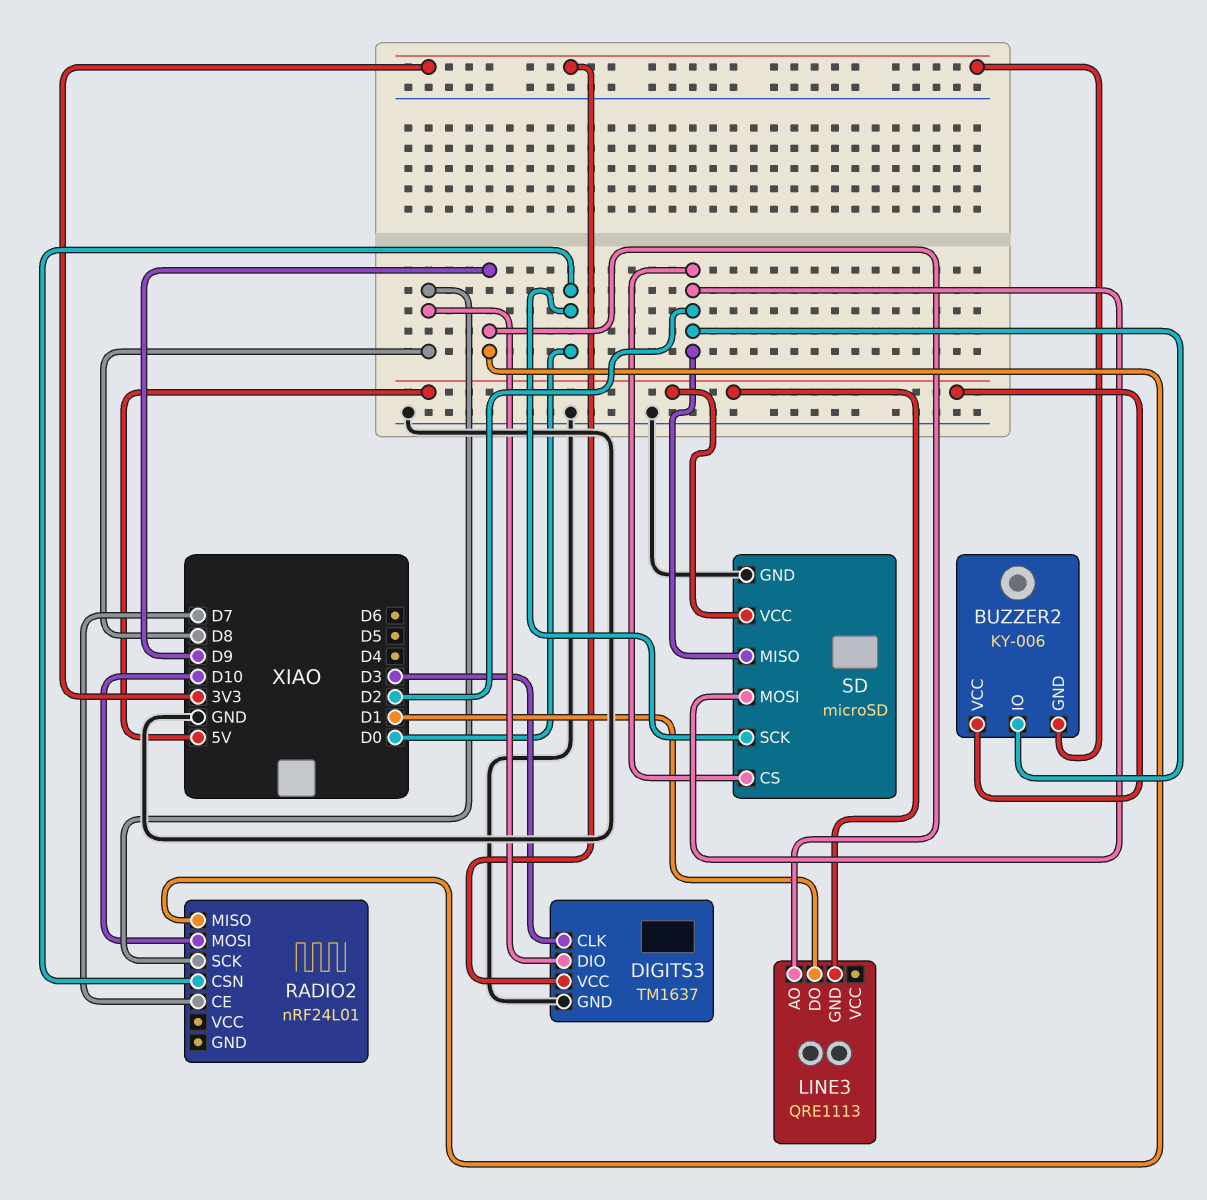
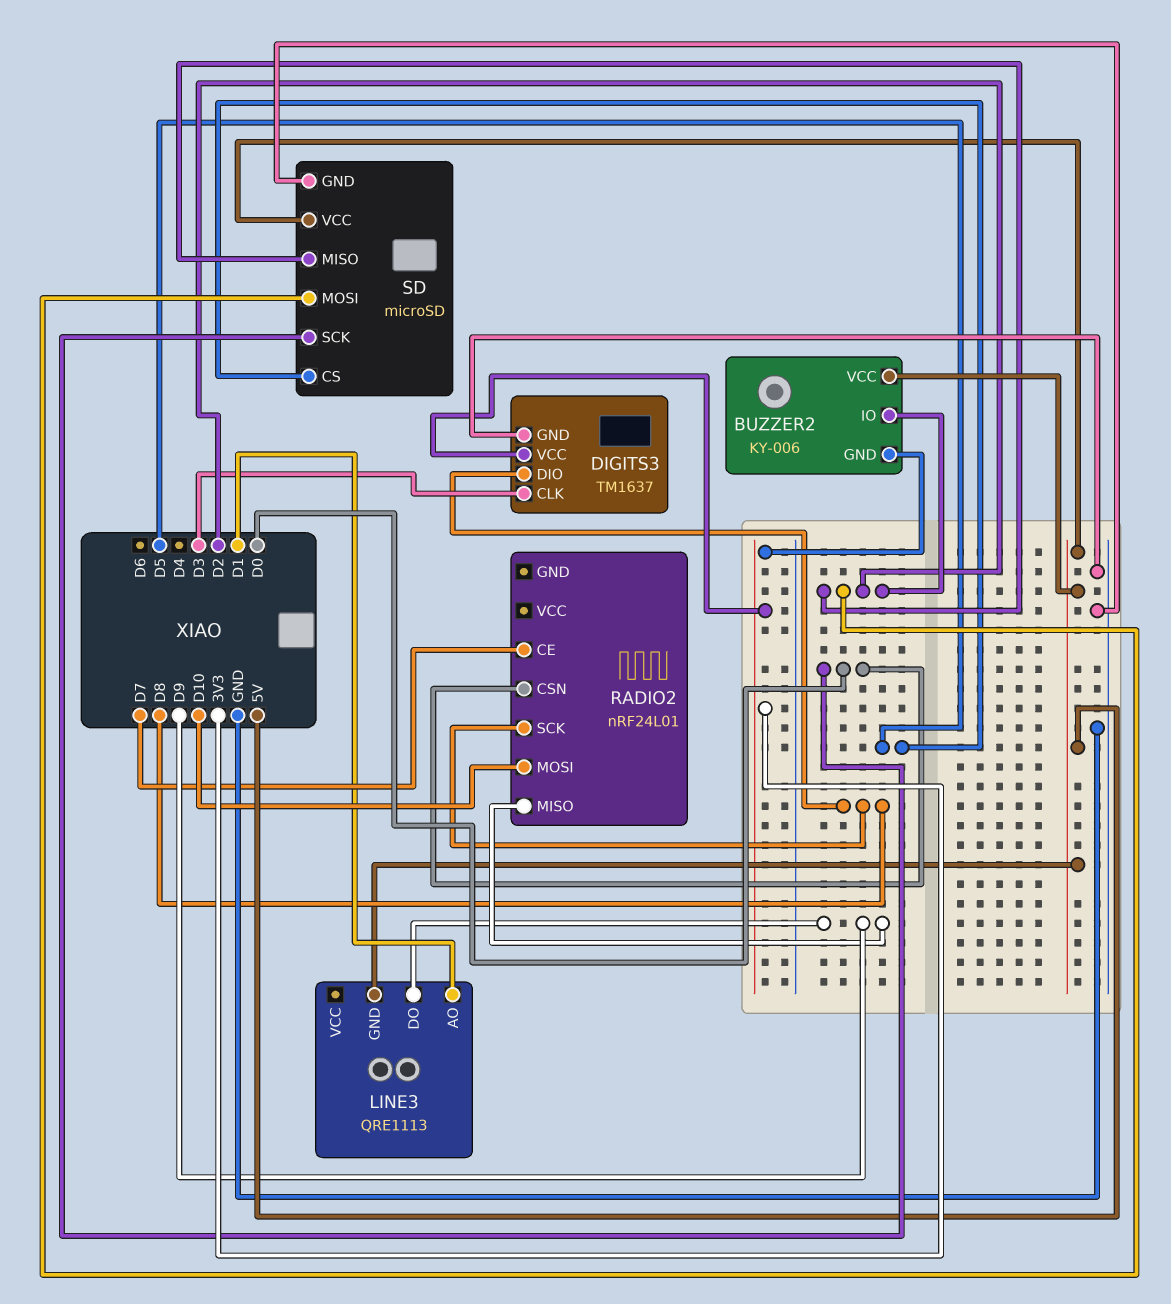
LINE3 pin AO: D9 -> D1
LINE3 pin DO: D1 -> D9
SD pin CS: D2 -> D5

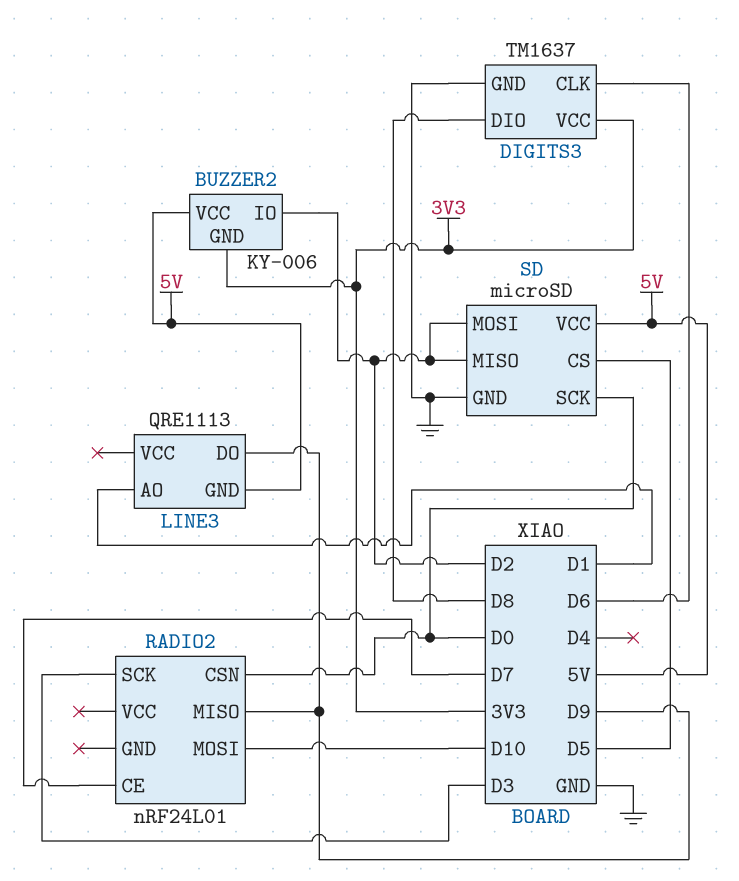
DIGITS3 pin CLK: D3 -> D6
RADIO2 pin SCK: D8 -> D3

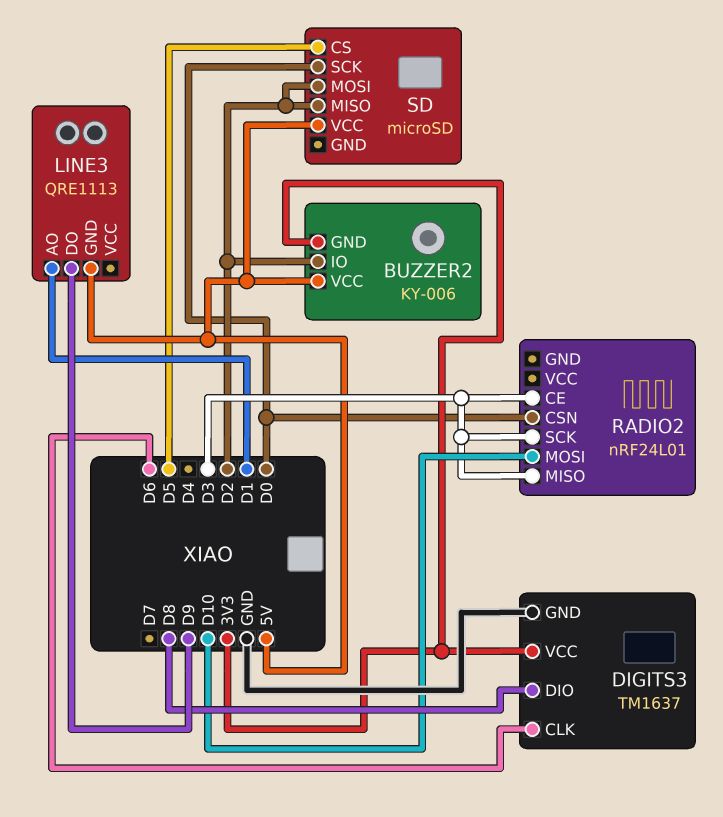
RADIO2 pin CE: D7 -> D3
RADIO2 pin MISO: D9 -> D3
SD pin GND: GND -> none

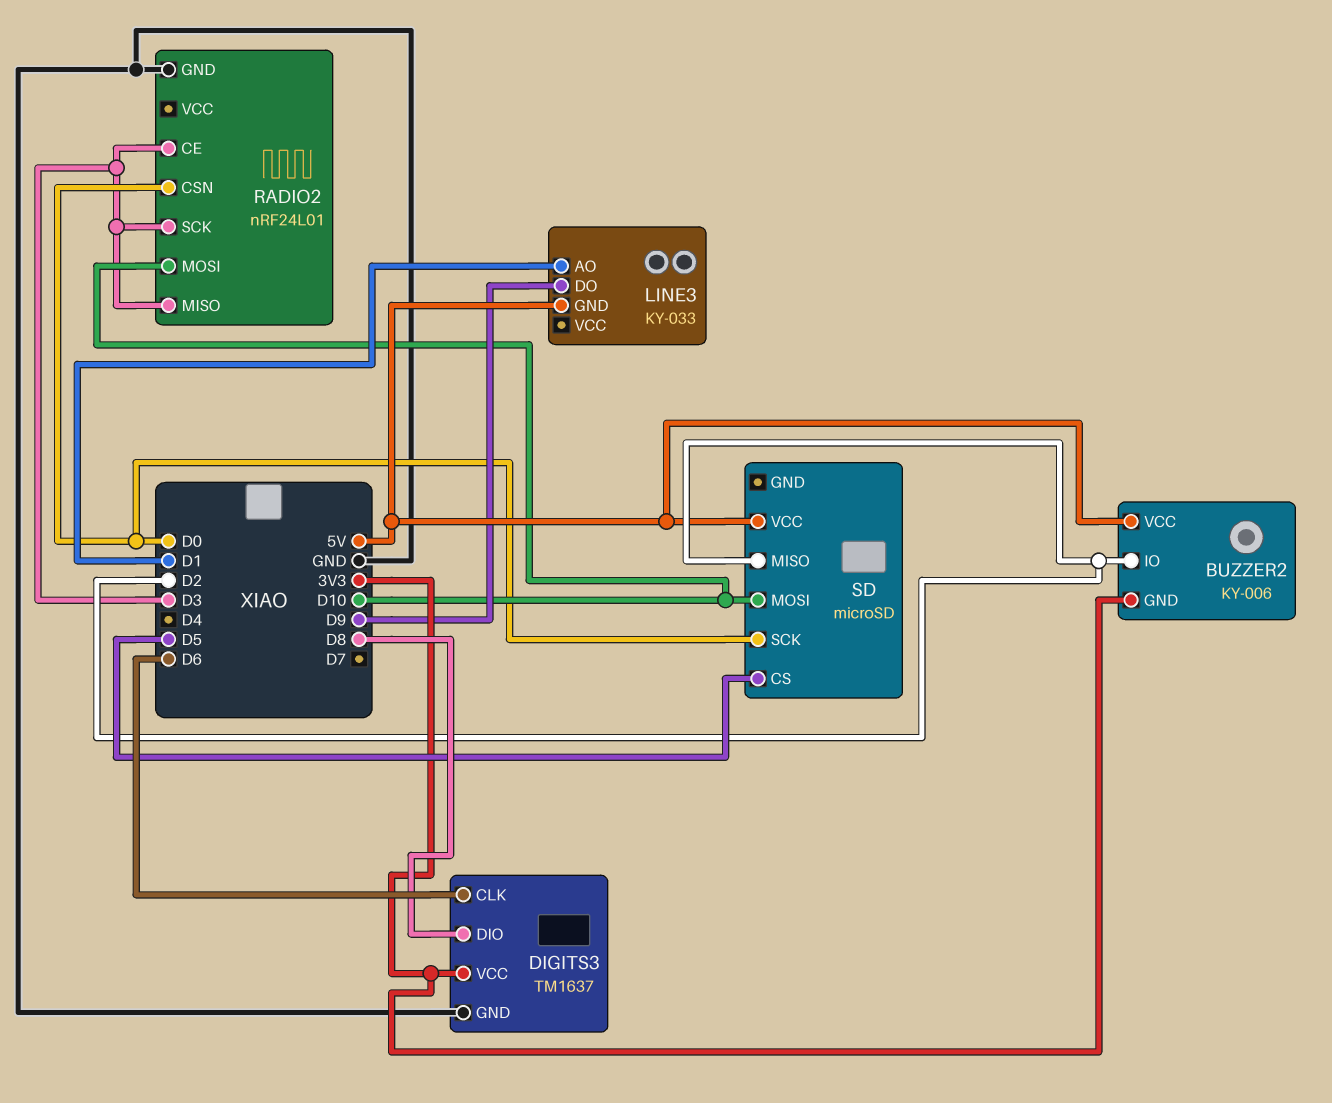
LINE3: QRE1113 -> KY-033
RADIO2 pin GND: none -> GND
SD pin MOSI: D2 -> D10

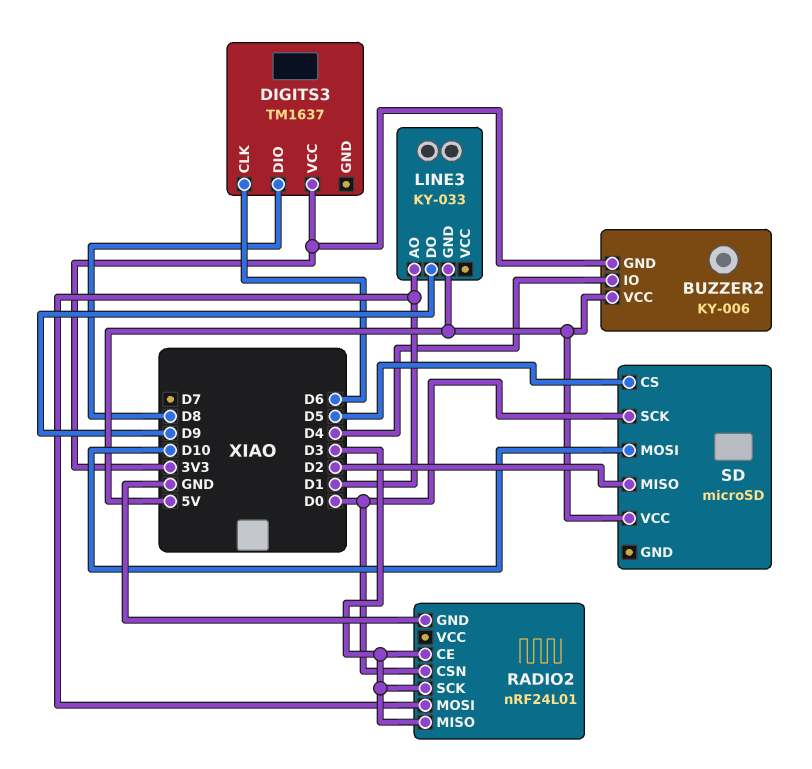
BUZZER2 pin IO: D2 -> D4
DIGITS3 pin GND: GND -> none
RADIO2 pin MOSI: D10 -> D1

